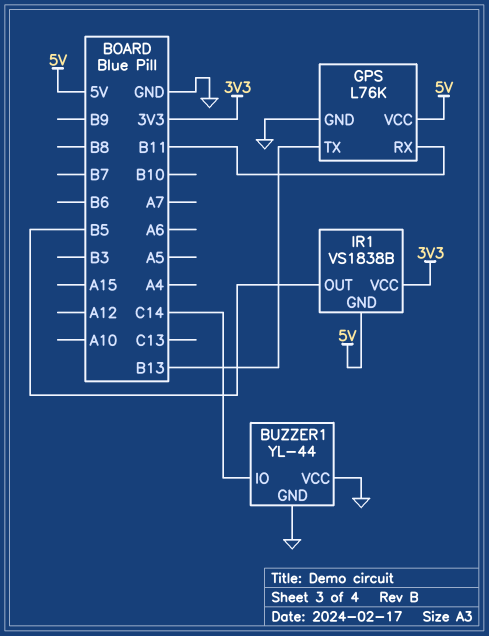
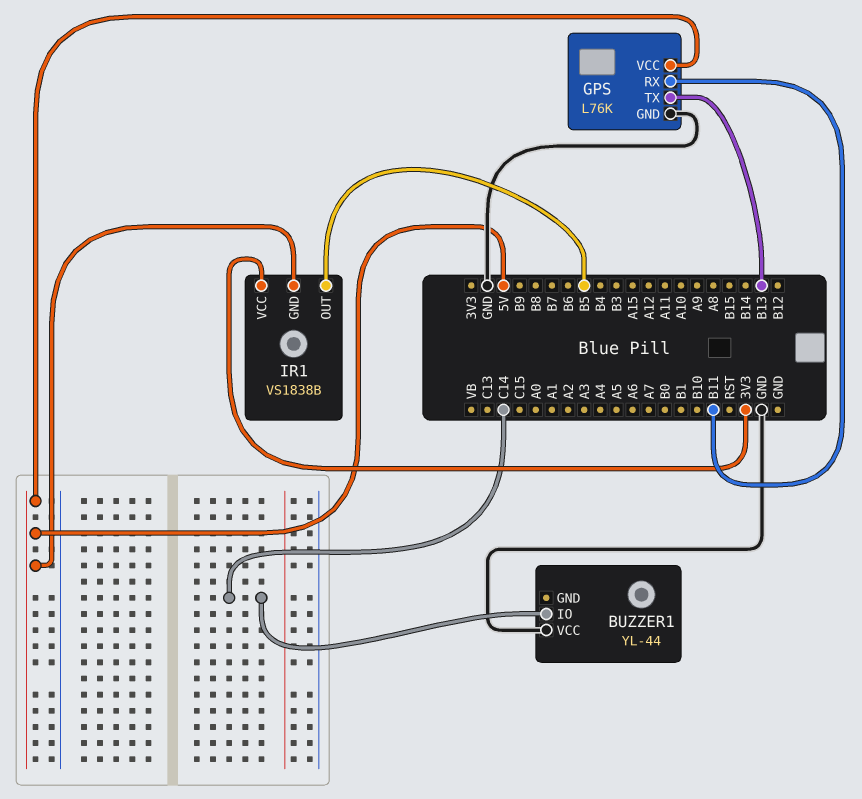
BUZZER1 pin GND: GND -> none

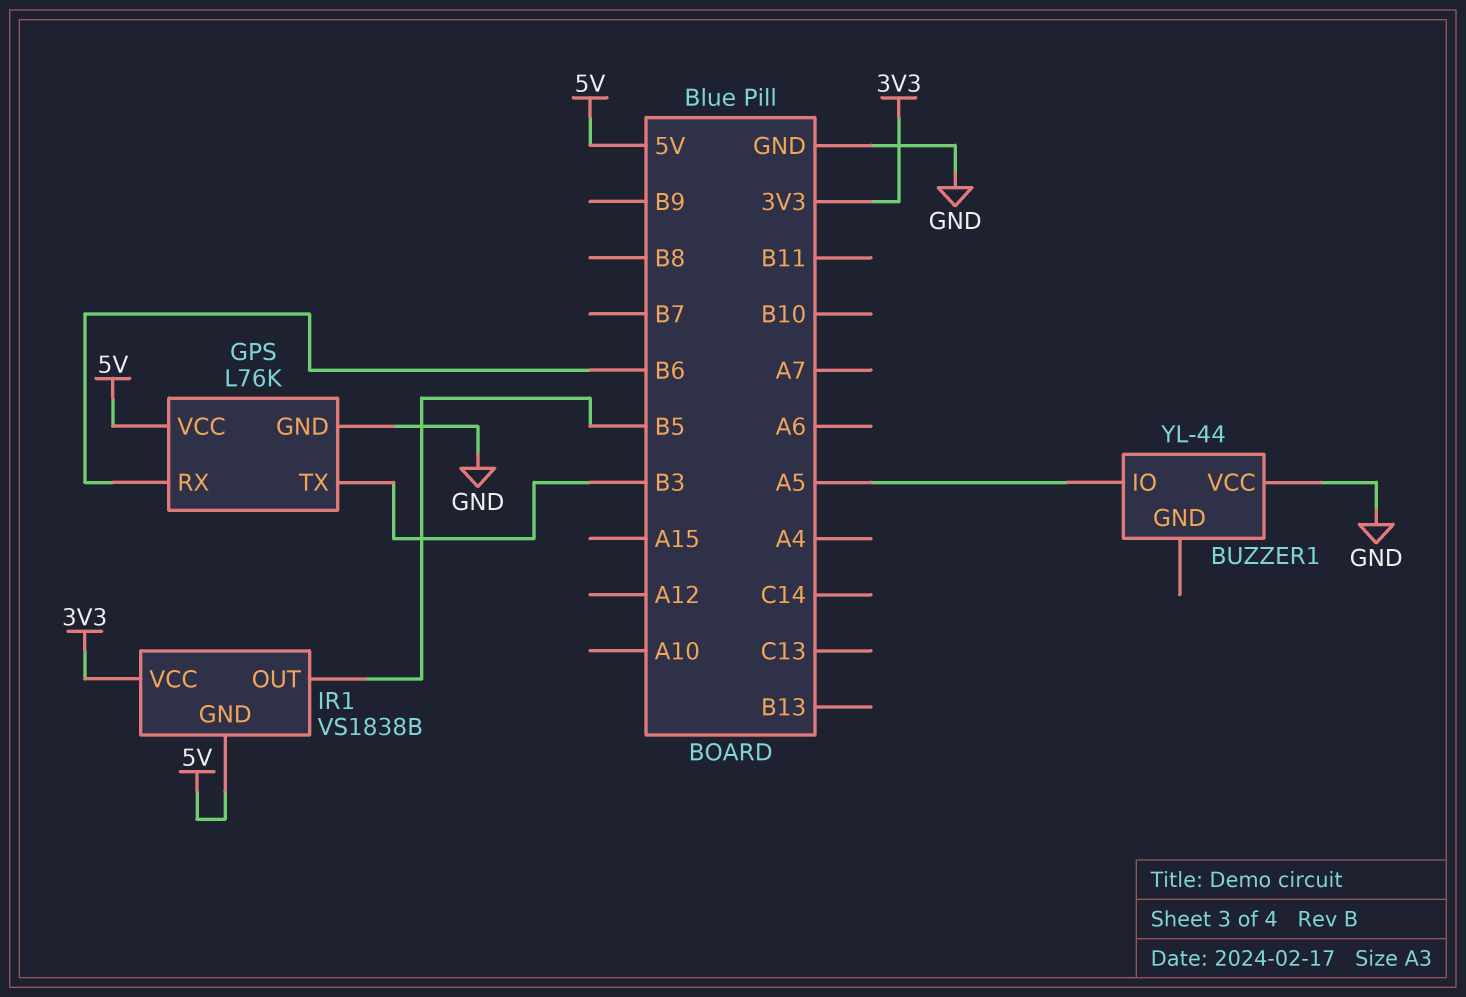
BUZZER1 pin IO: C14 -> A5
GPS pin RX: B11 -> B6
GPS pin TX: B13 -> B3

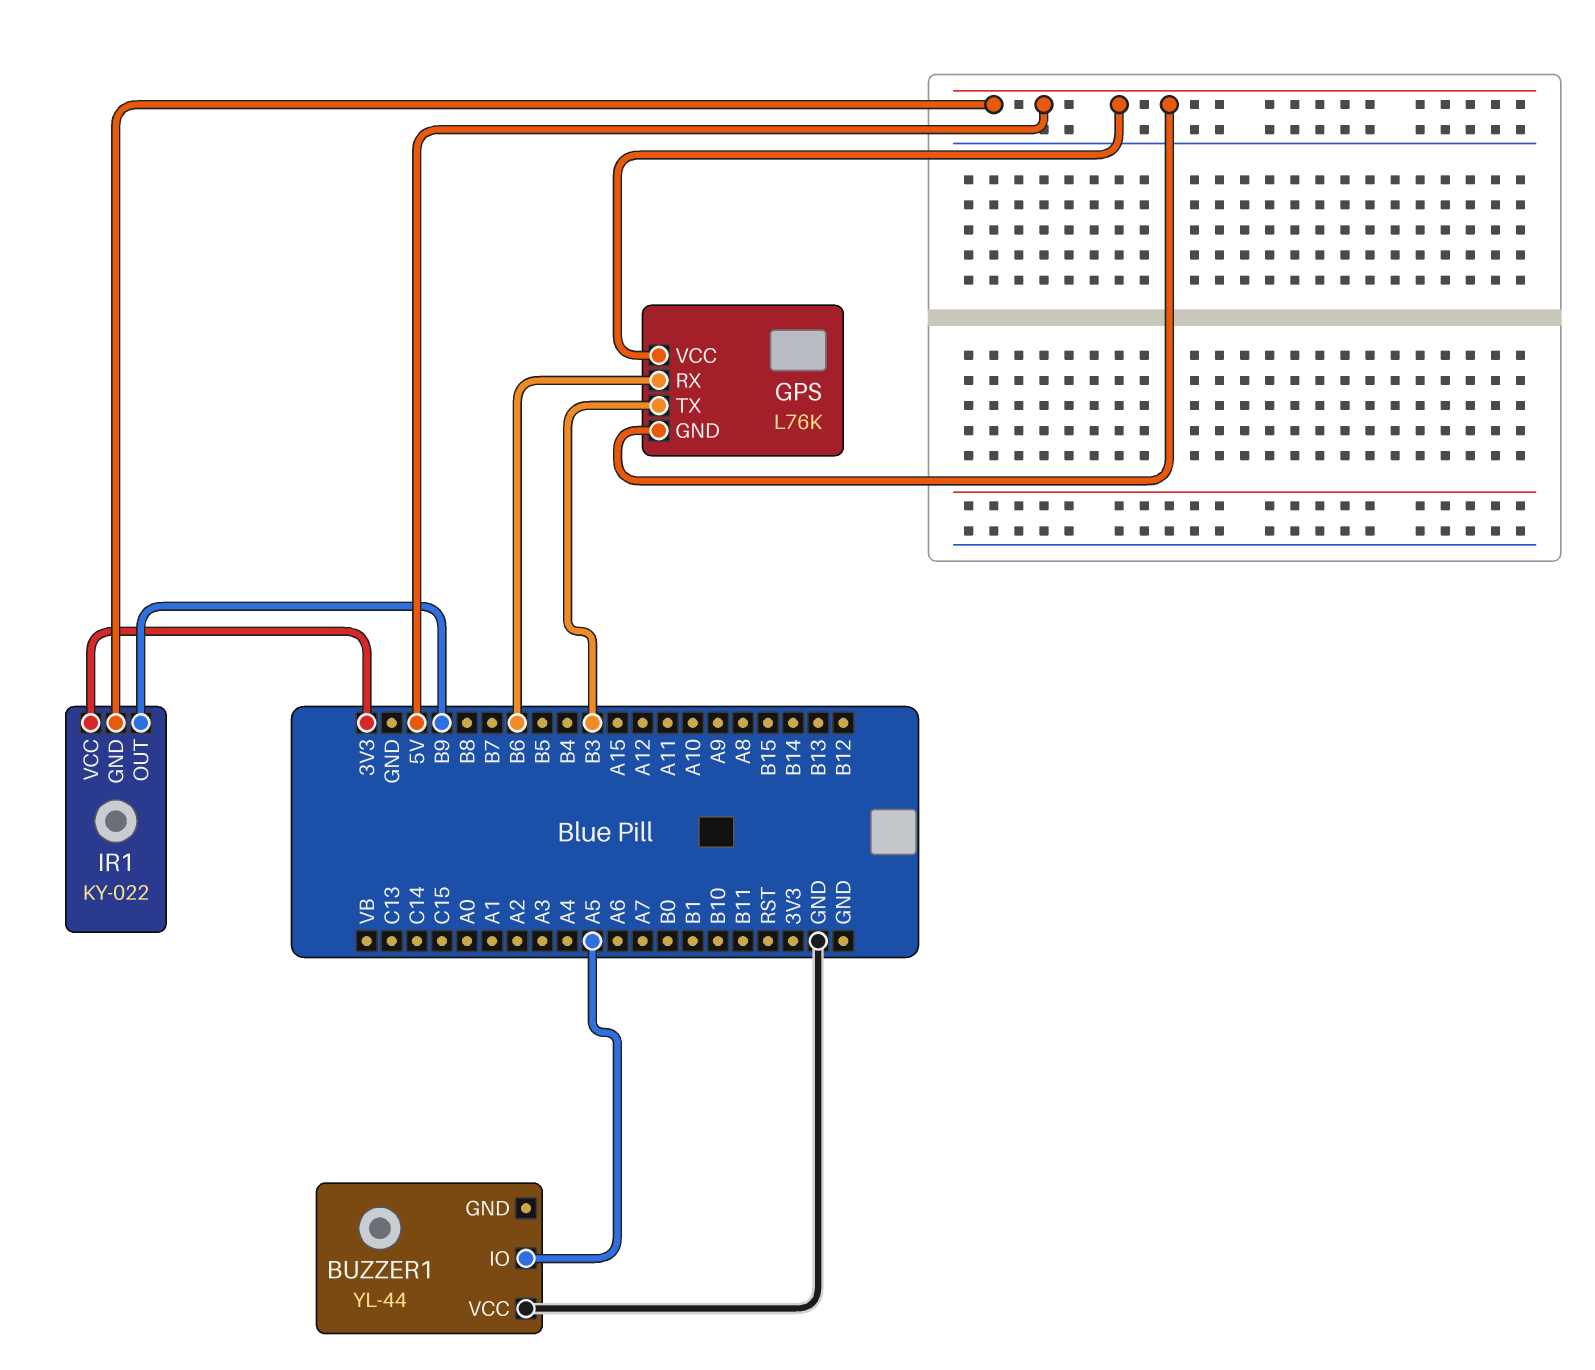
GPS pin GND: GND -> 5V
IR1: VS1838B -> KY-022
IR1 pin OUT: B5 -> B9

